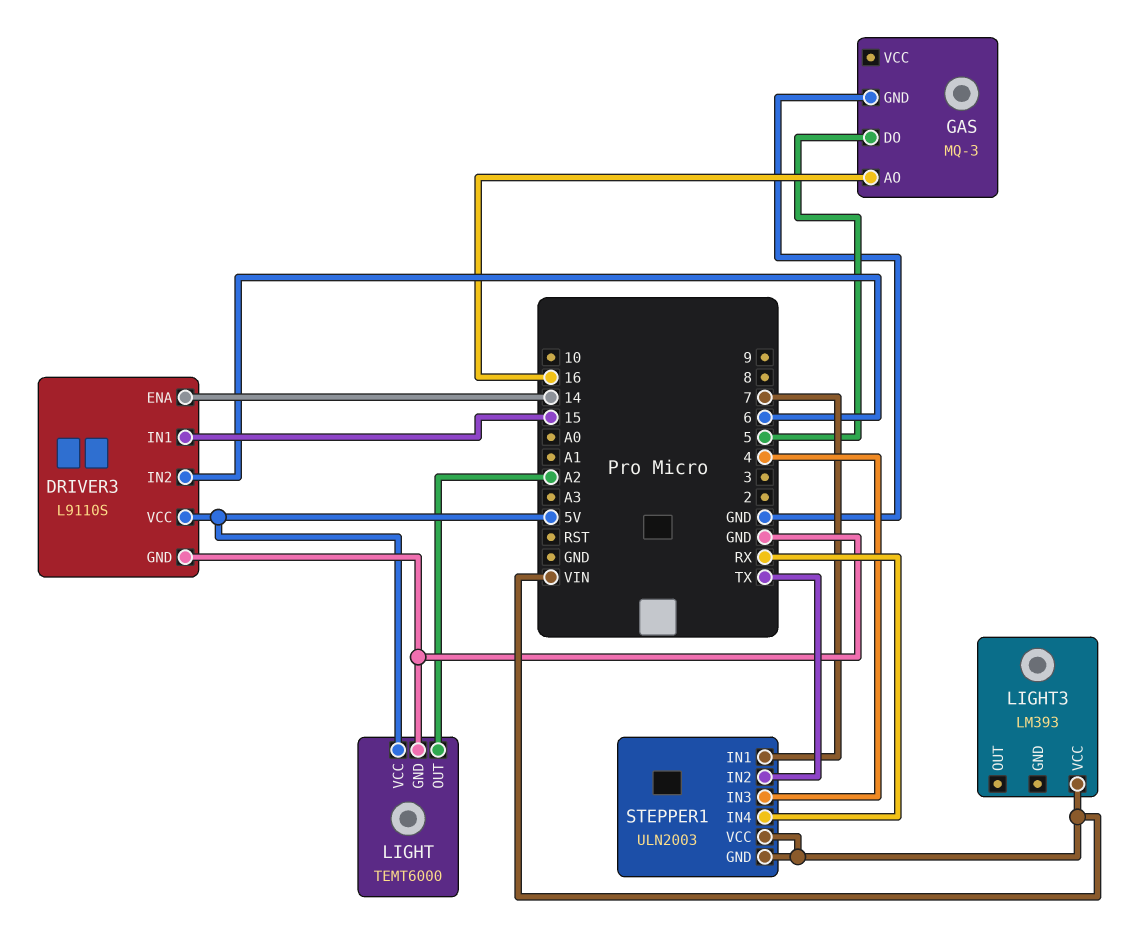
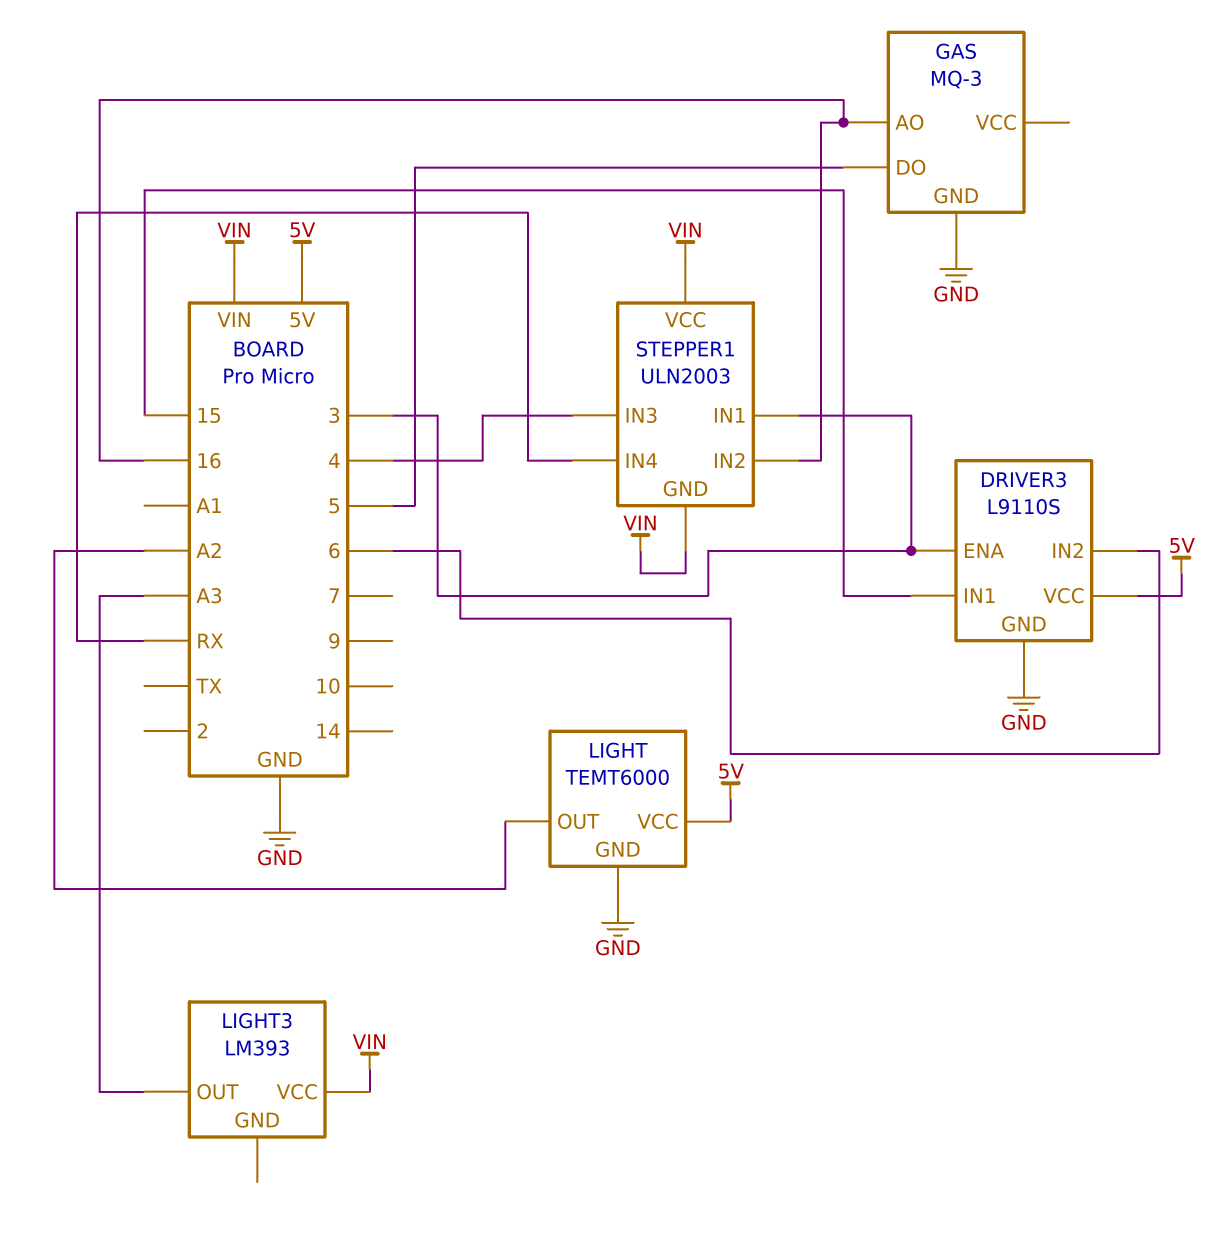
DRIVER3 pin ENA: 14 -> 3
LIGHT3 pin OUT: none -> A3
STEPPER1 pin IN1: 7 -> 3
STEPPER1 pin IN2: TX -> 16

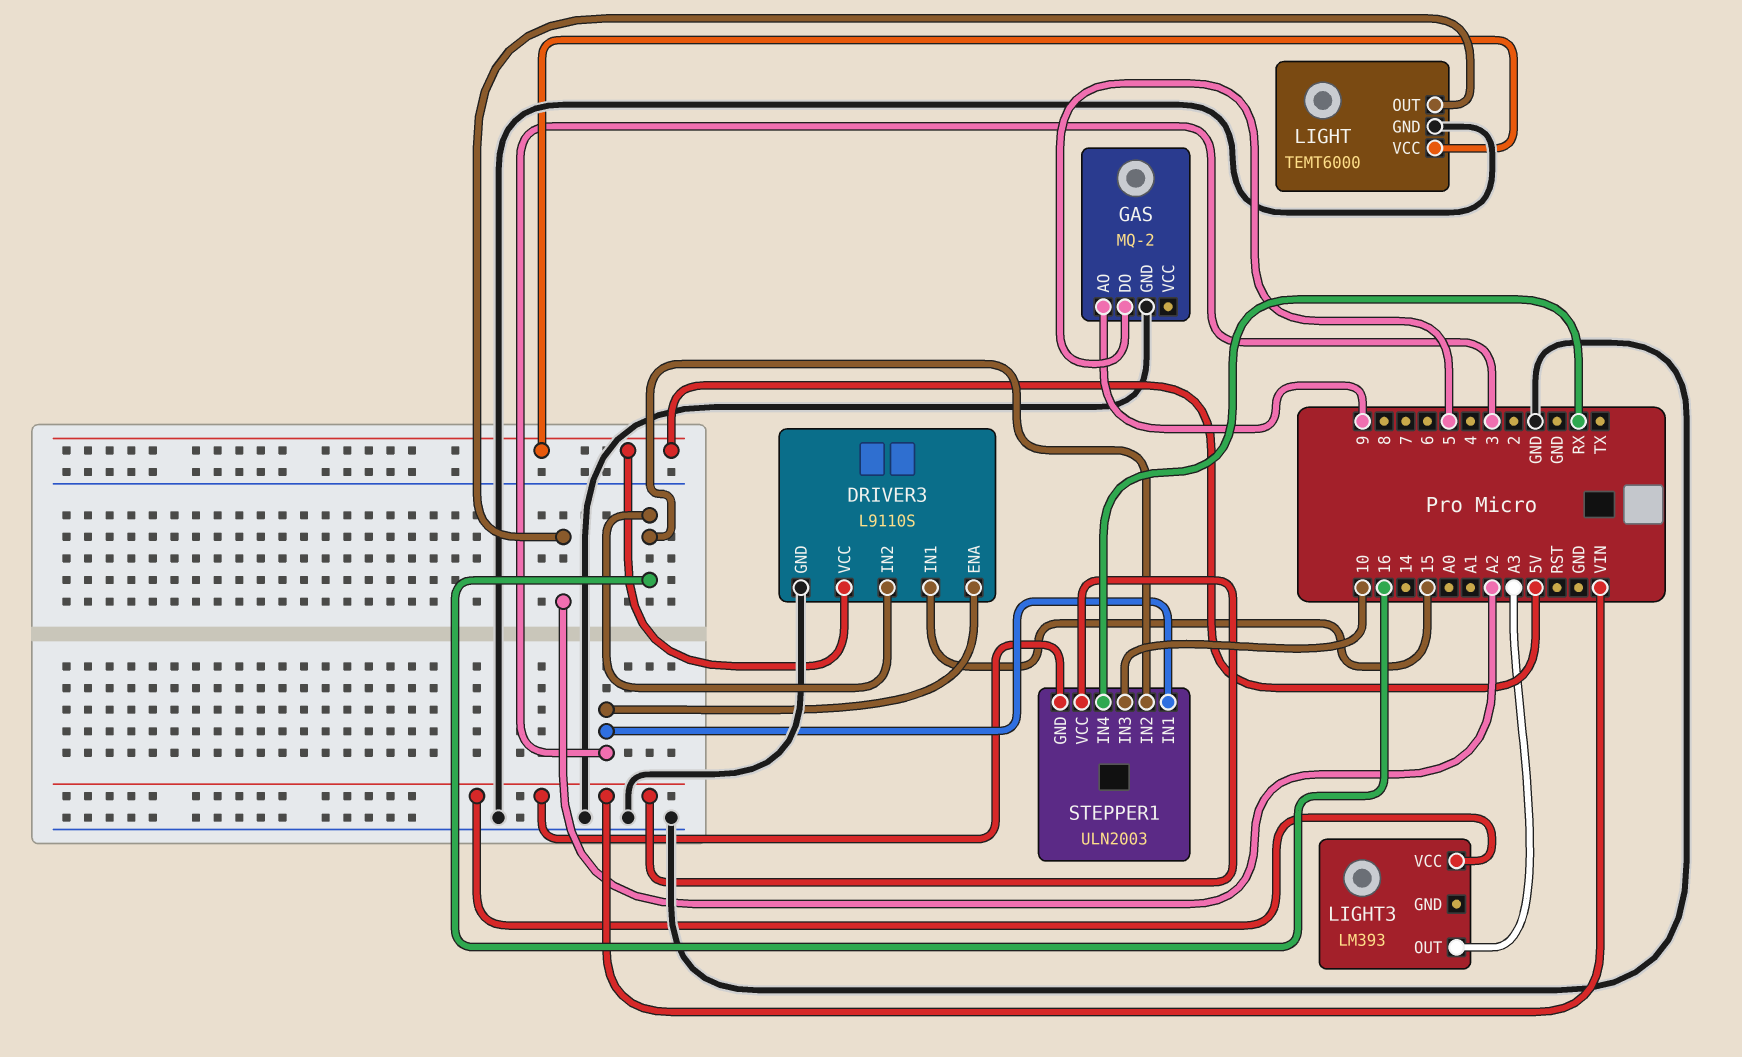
DRIVER3 pin IN2: 6 -> 16
GAS: MQ-3 -> MQ-2
GAS pin AO: 16 -> 9
STEPPER1 pin IN3: 4 -> 10

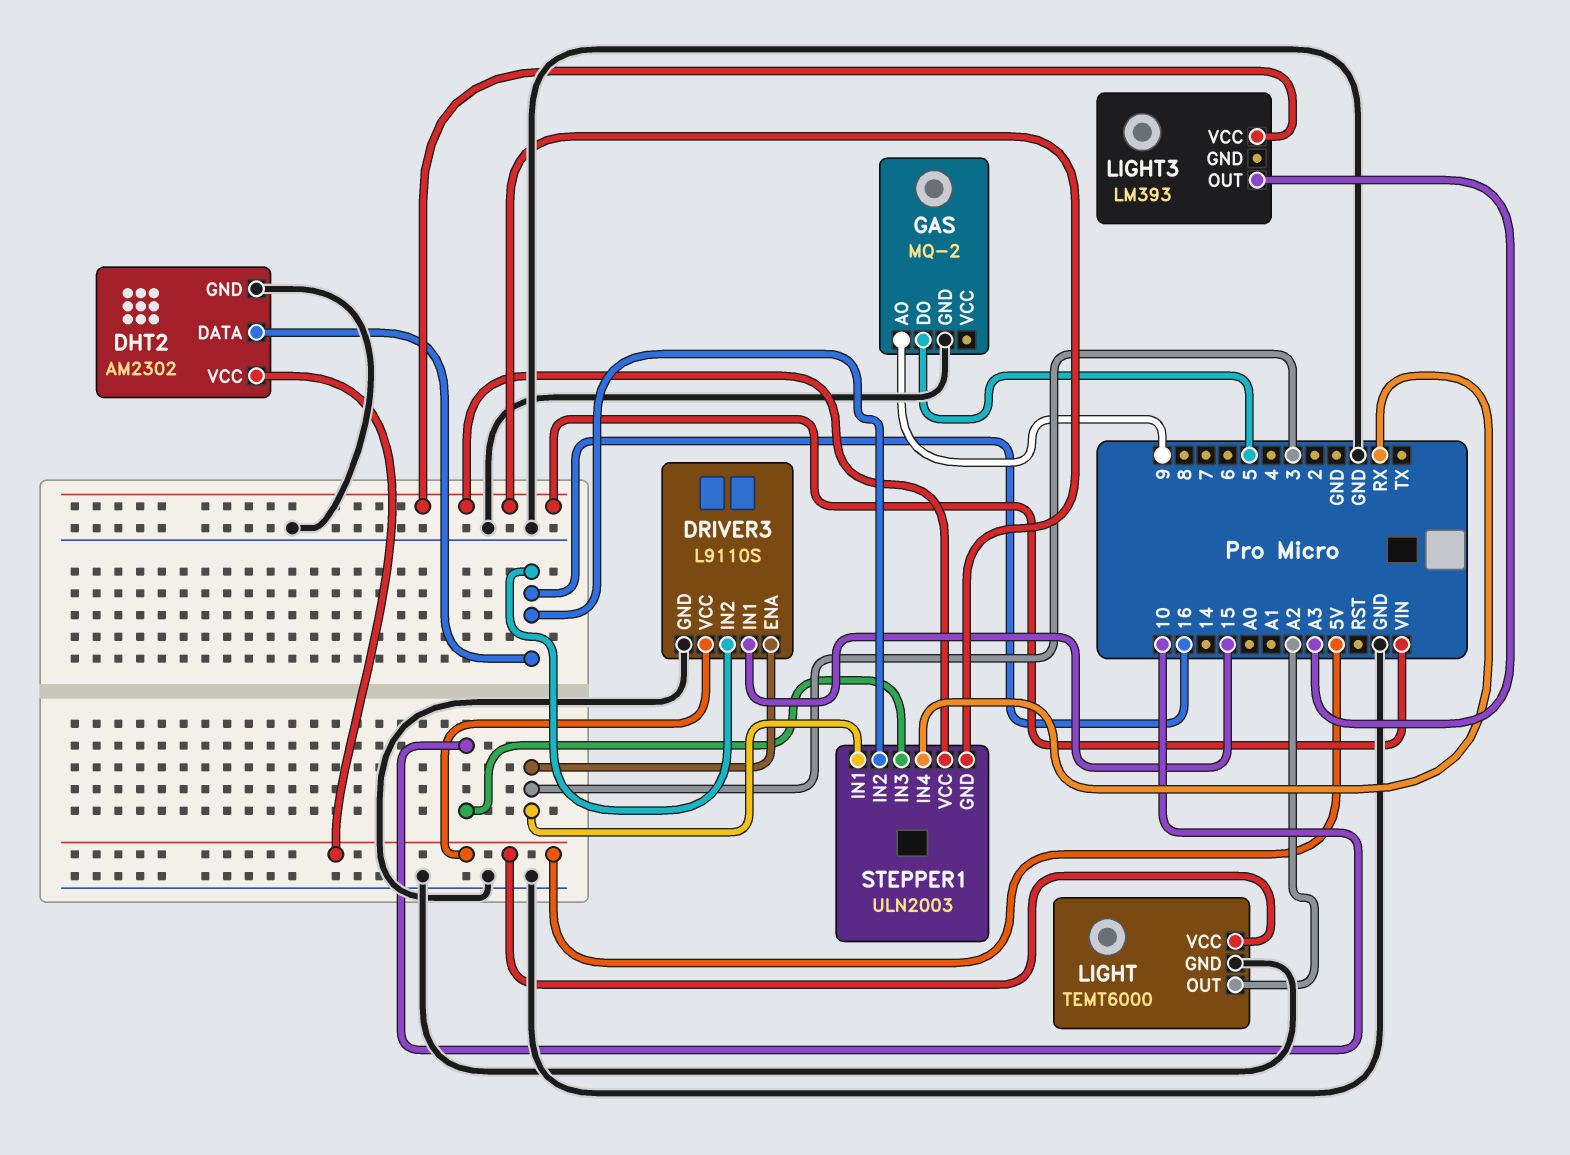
DHT2: none -> AM2302
DHT2 pin DATA: none -> 16
DHT2 pin GND: none -> GND
DHT2 pin VCC: none -> 5V

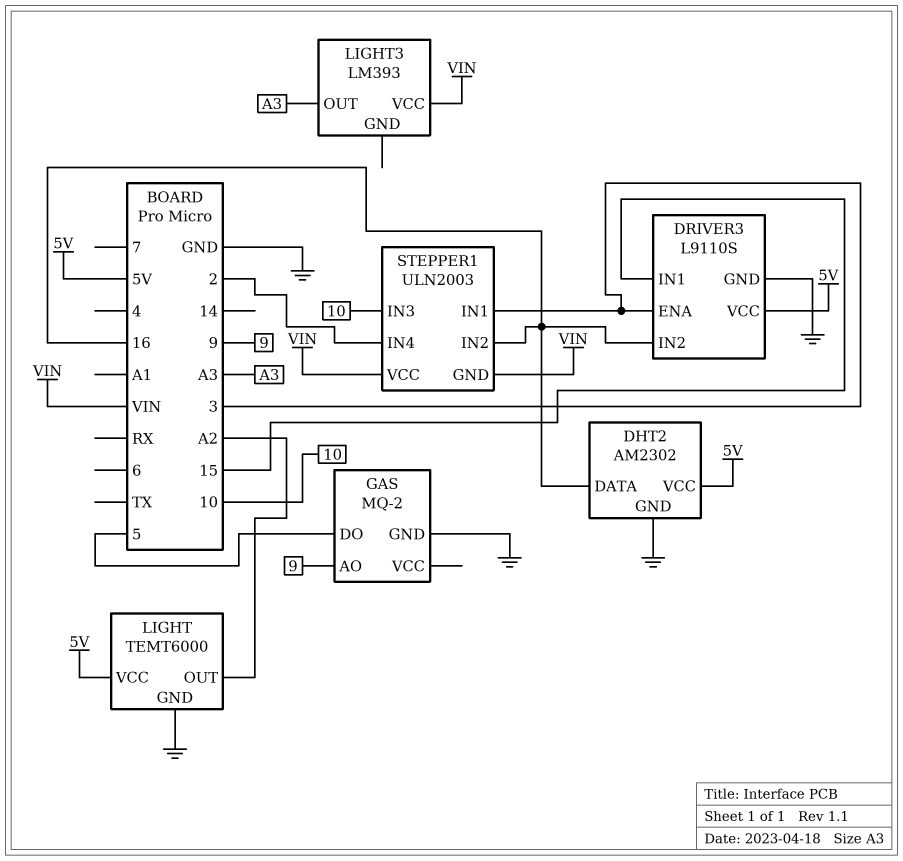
STEPPER1 pin IN4: RX -> 2

